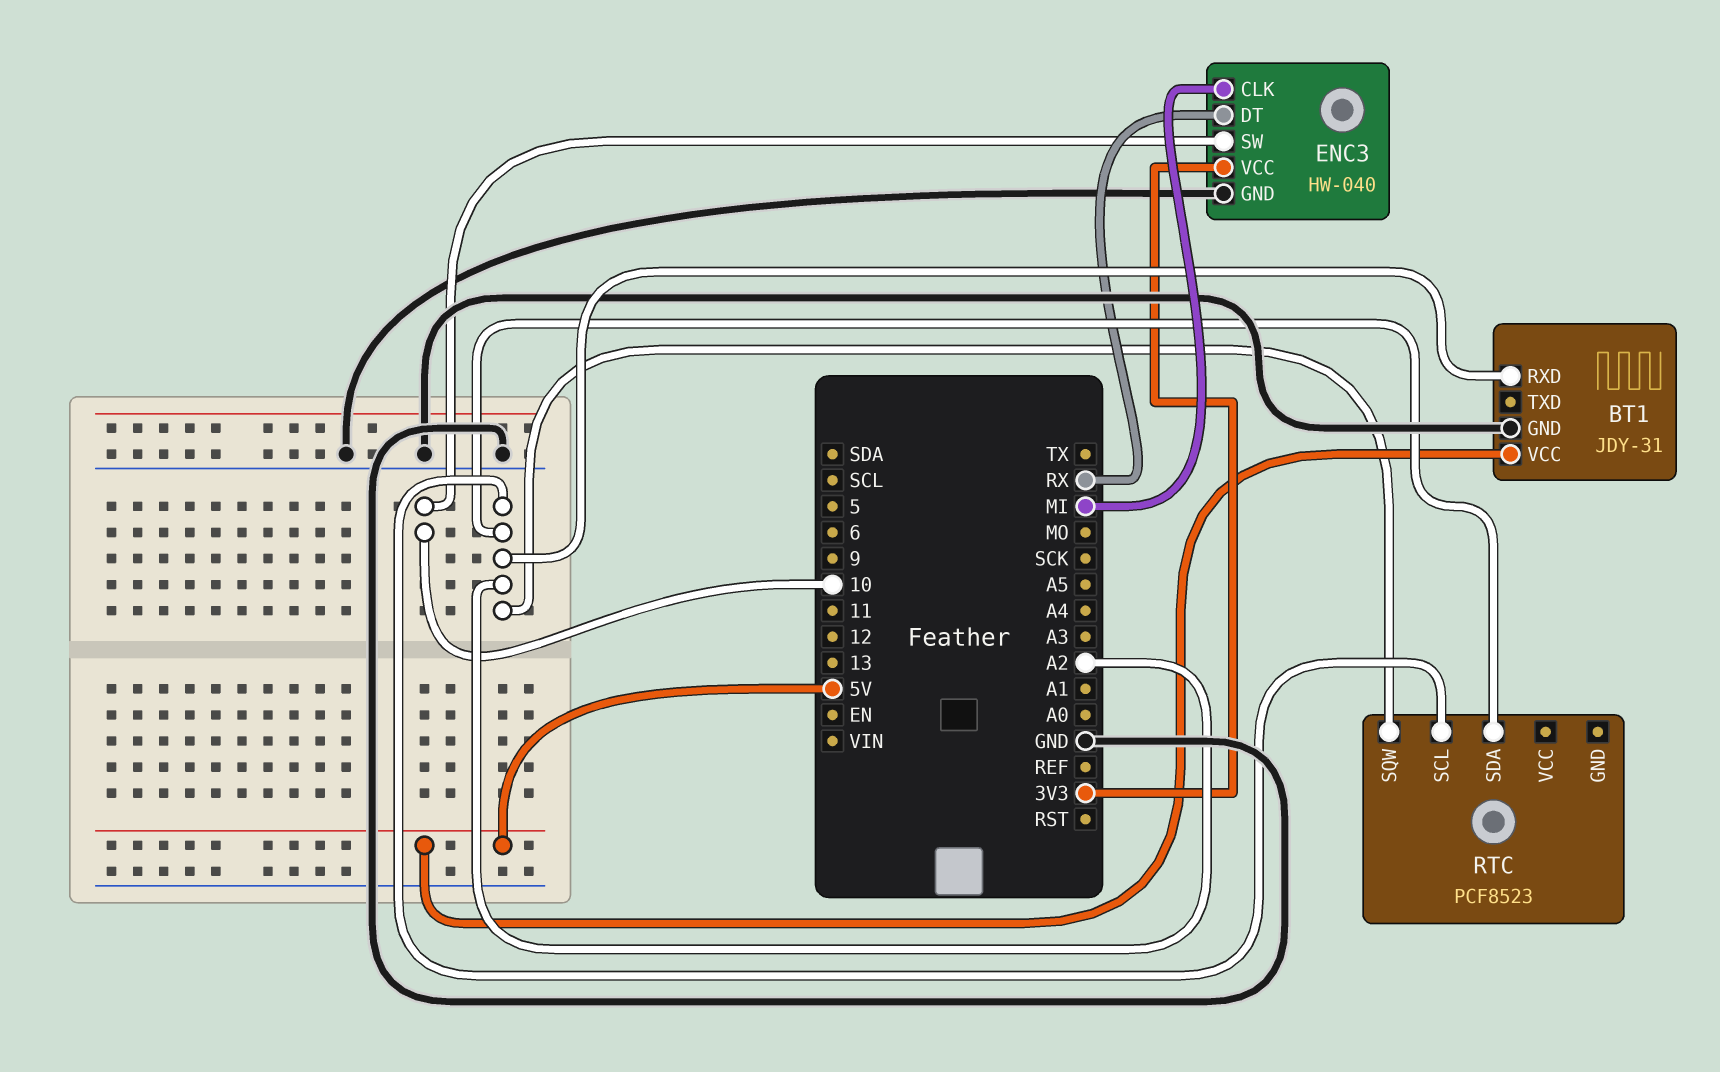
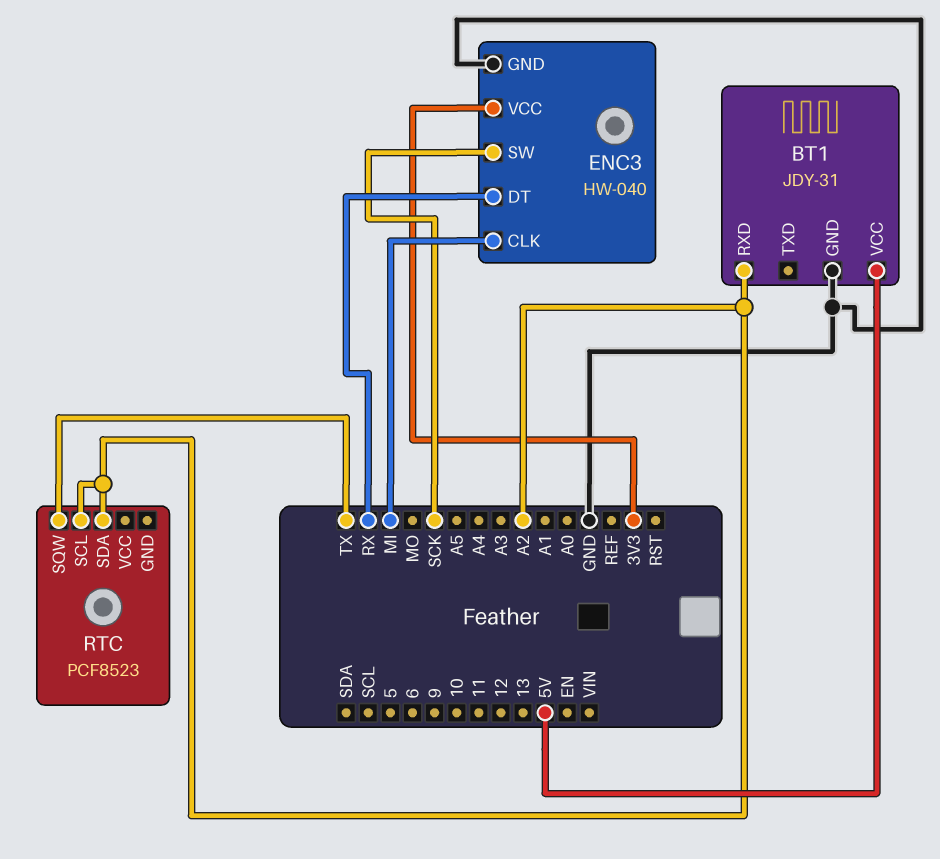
ENC3 pin SW: 10 -> SCK
RTC pin SQW: A2 -> TX

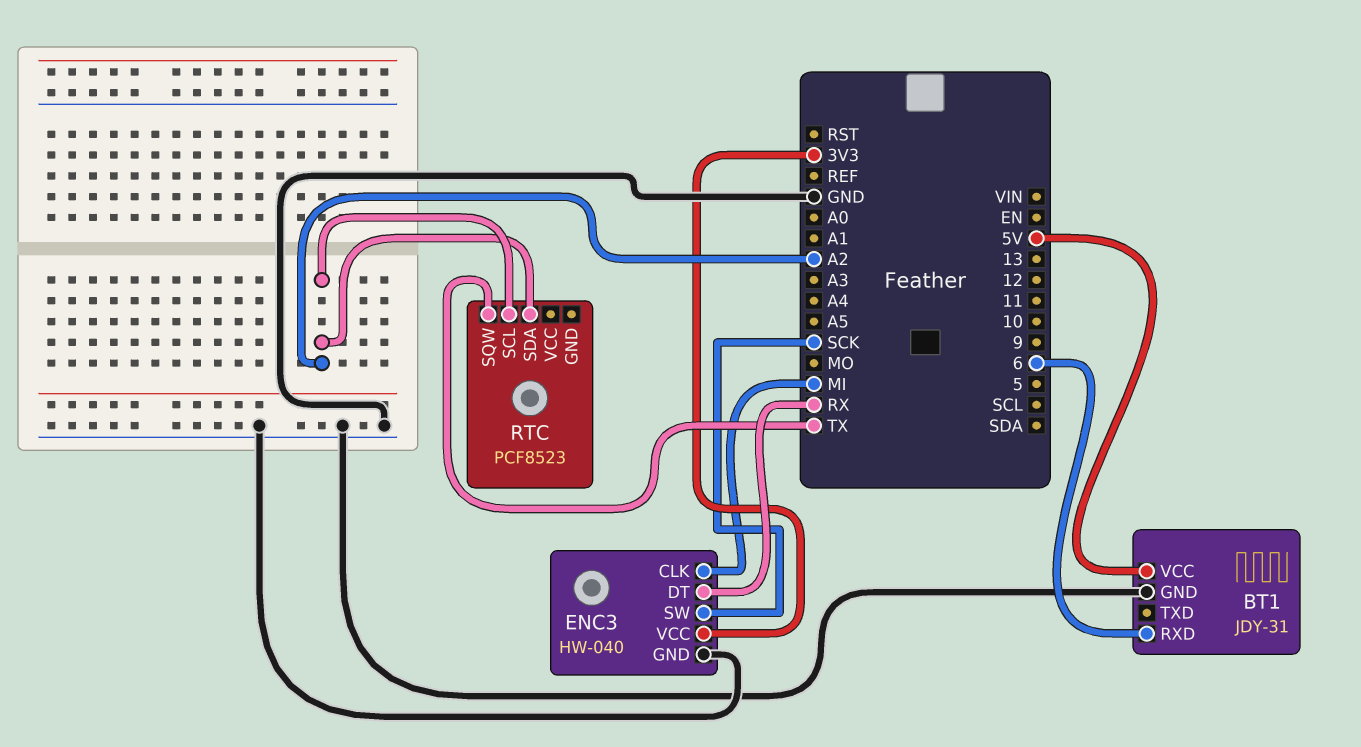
BT1 pin RXD: A2 -> 6

